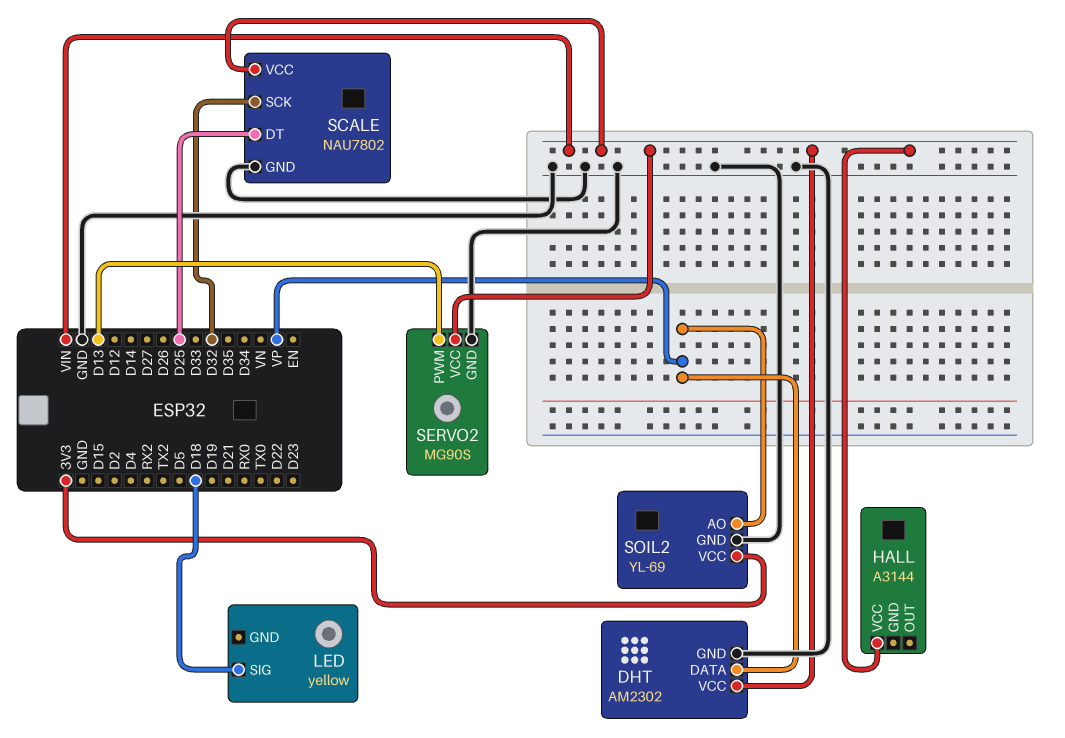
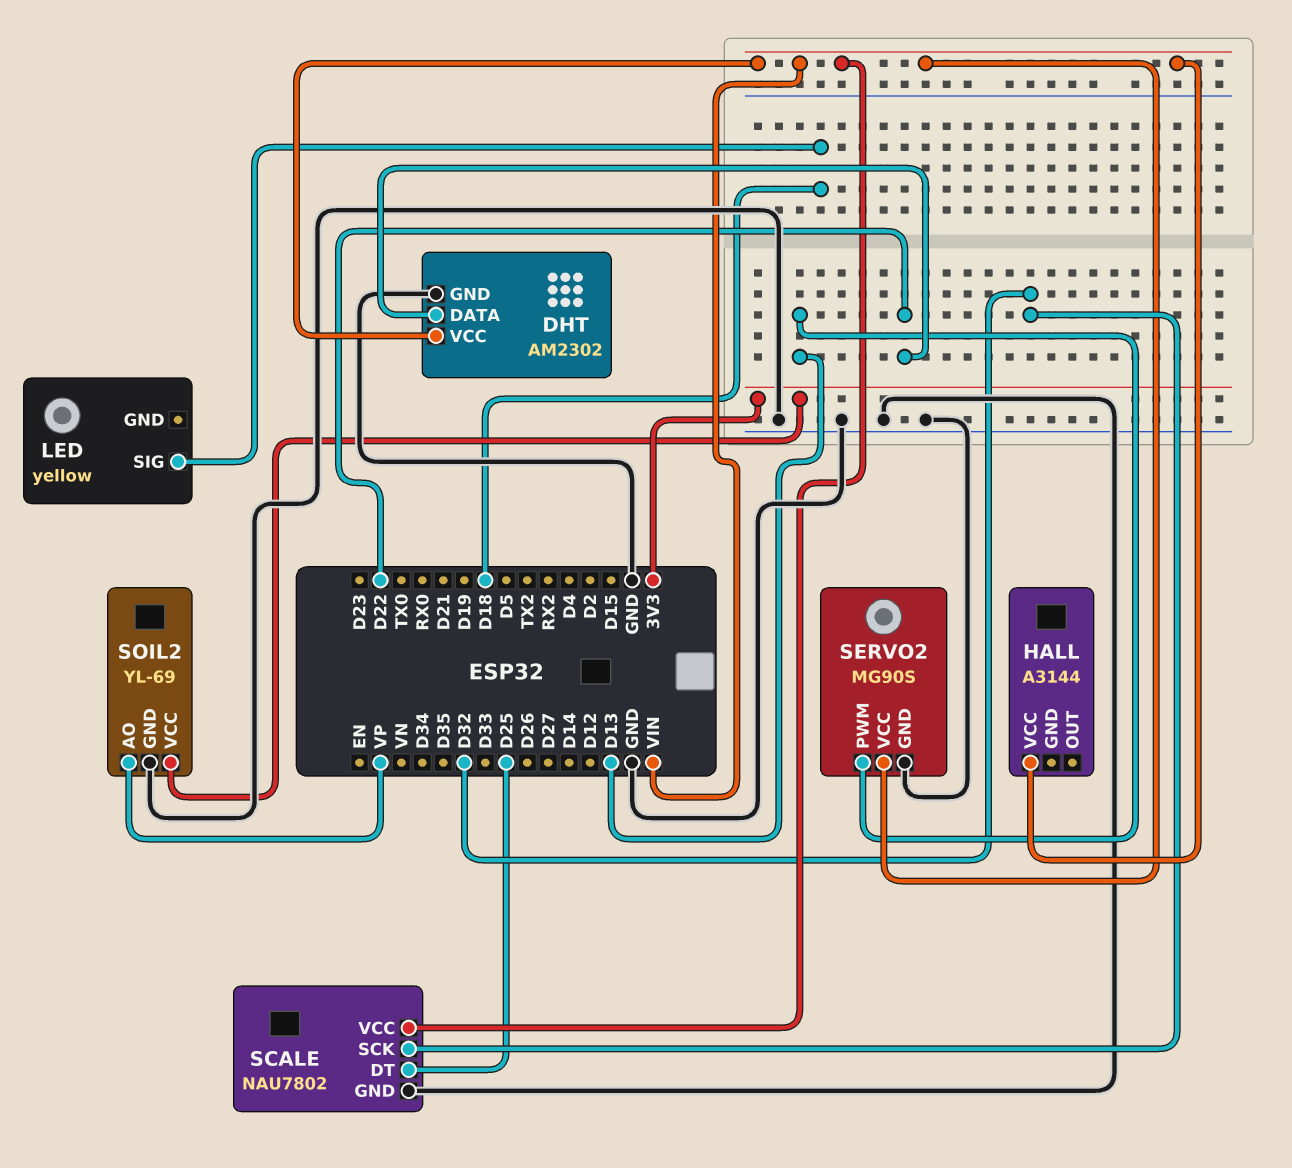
DHT pin DATA: VP -> D22

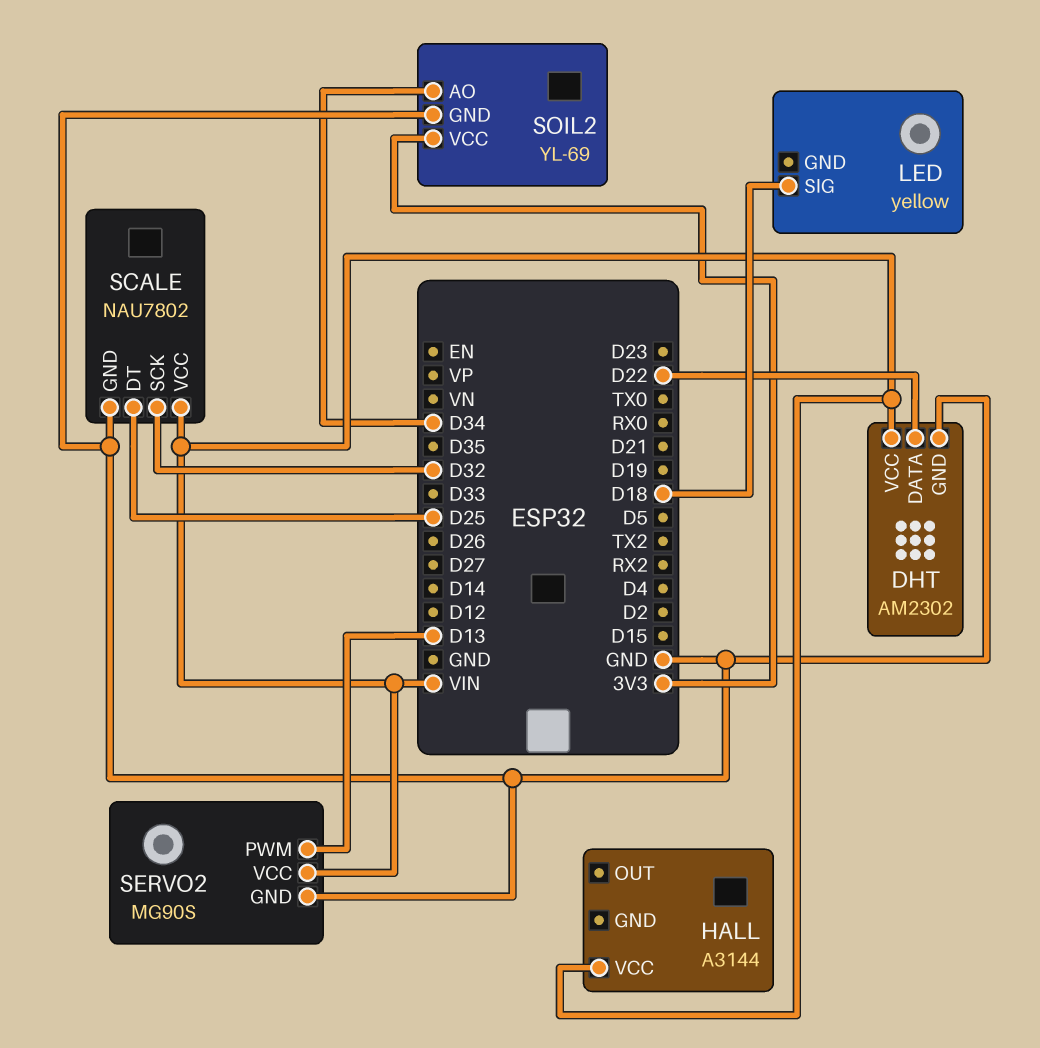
SOIL2 pin AO: VP -> D34

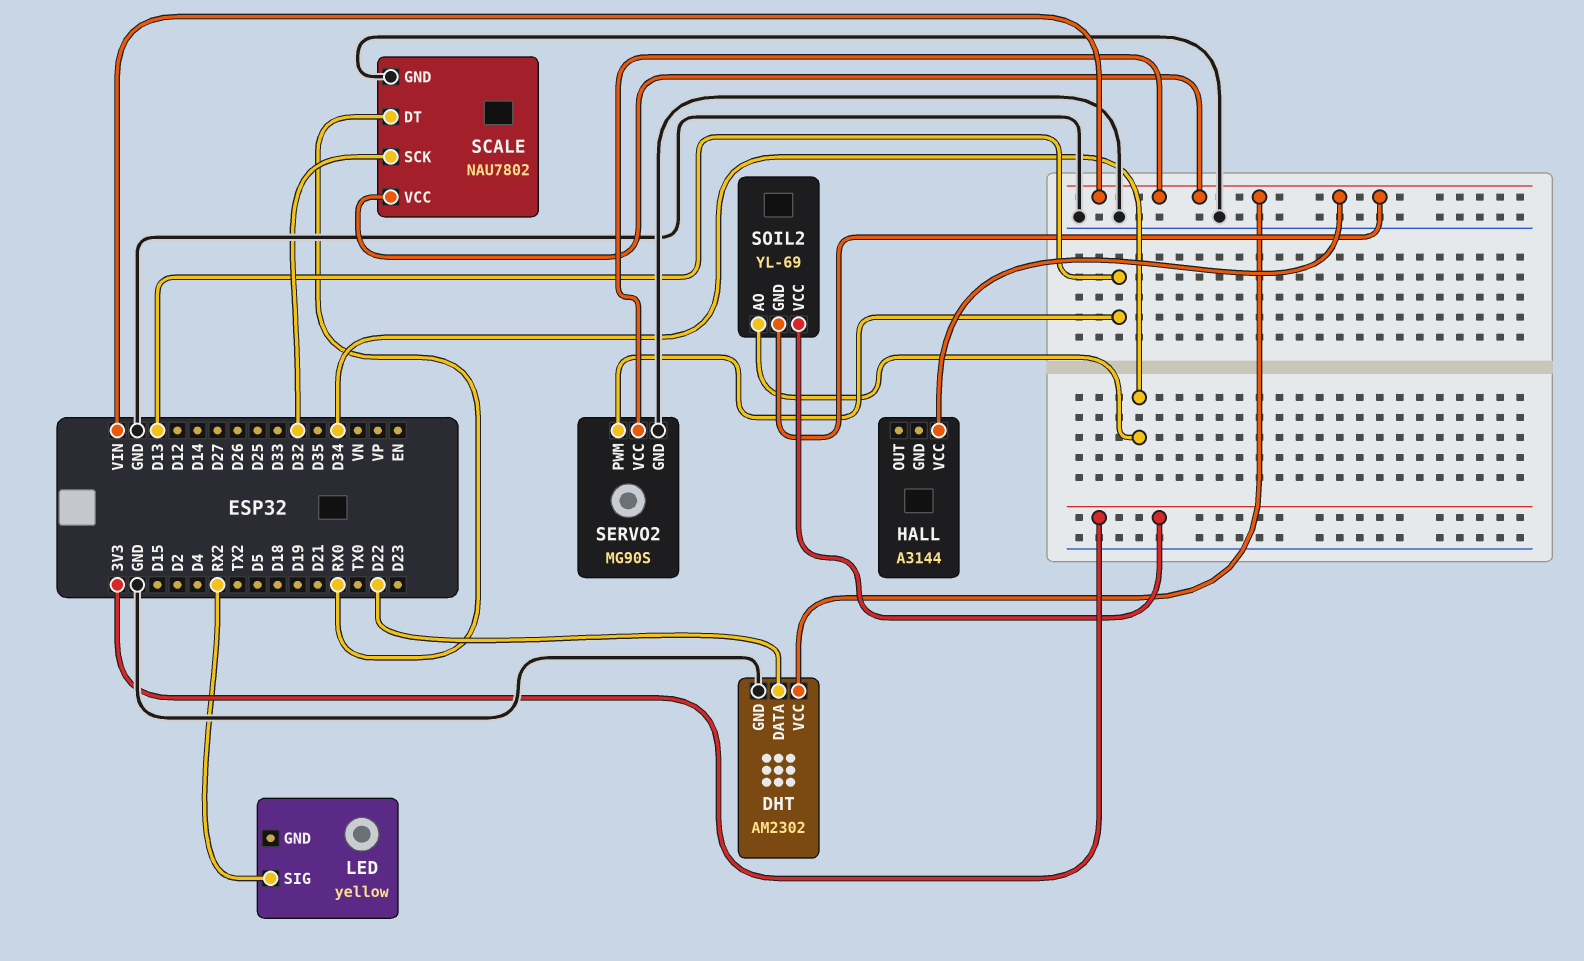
LED pin SIG: D18 -> RX2
SCALE pin DT: D25 -> RX0
SOIL2 pin GND: GND -> VIN

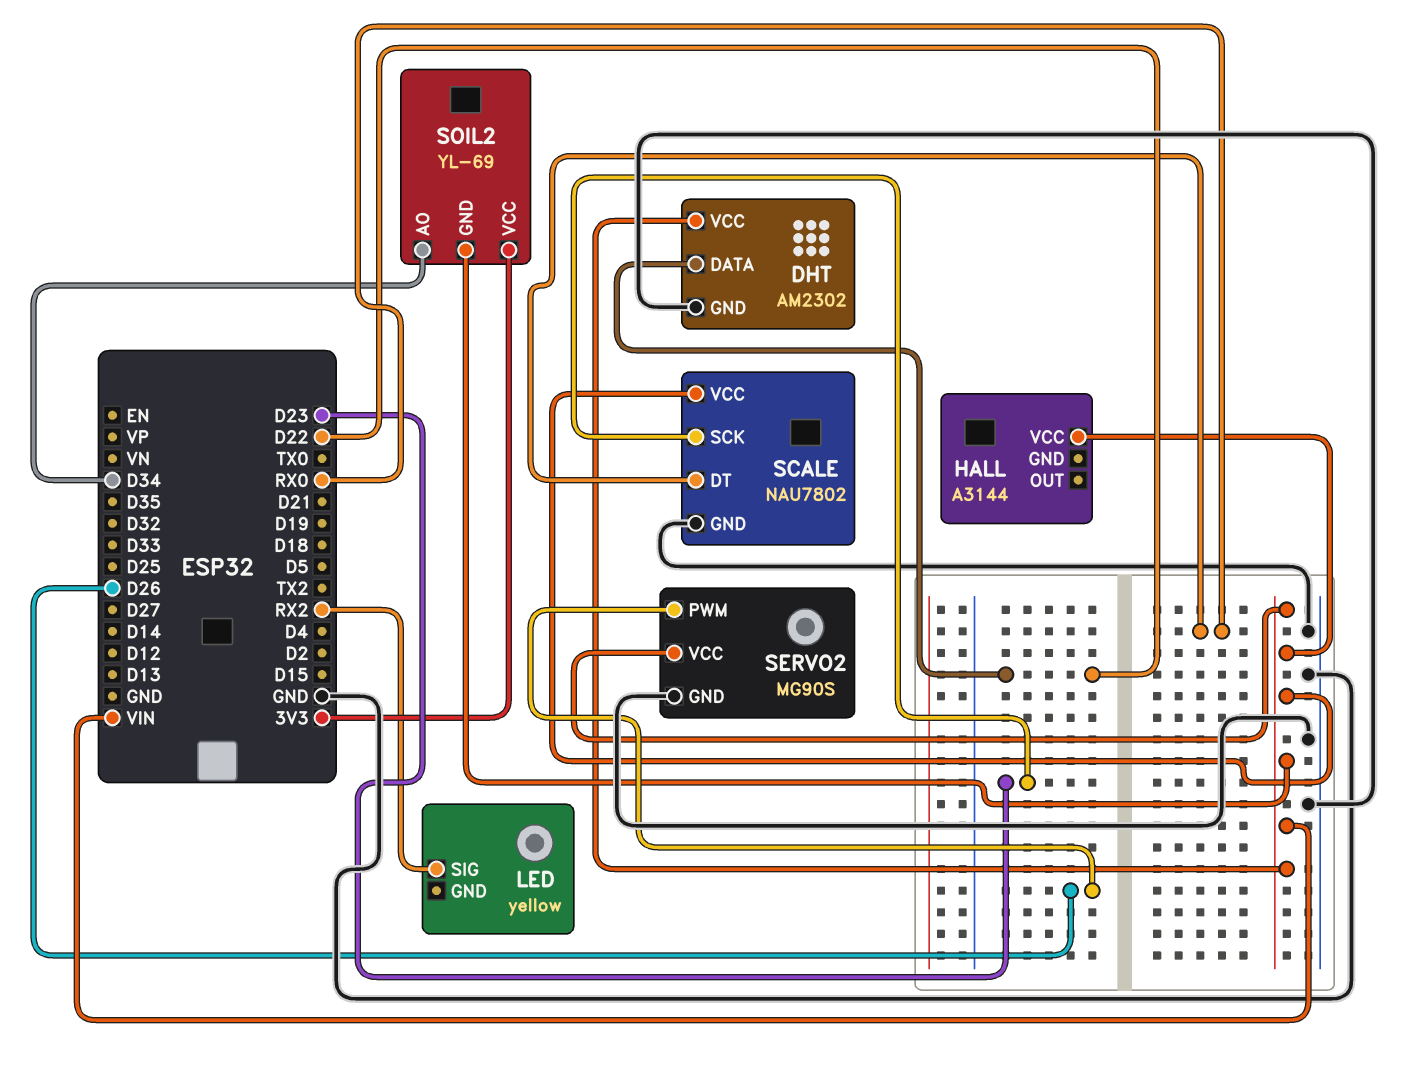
SCALE pin SCK: D32 -> D23
SERVO2 pin PWM: D13 -> D26

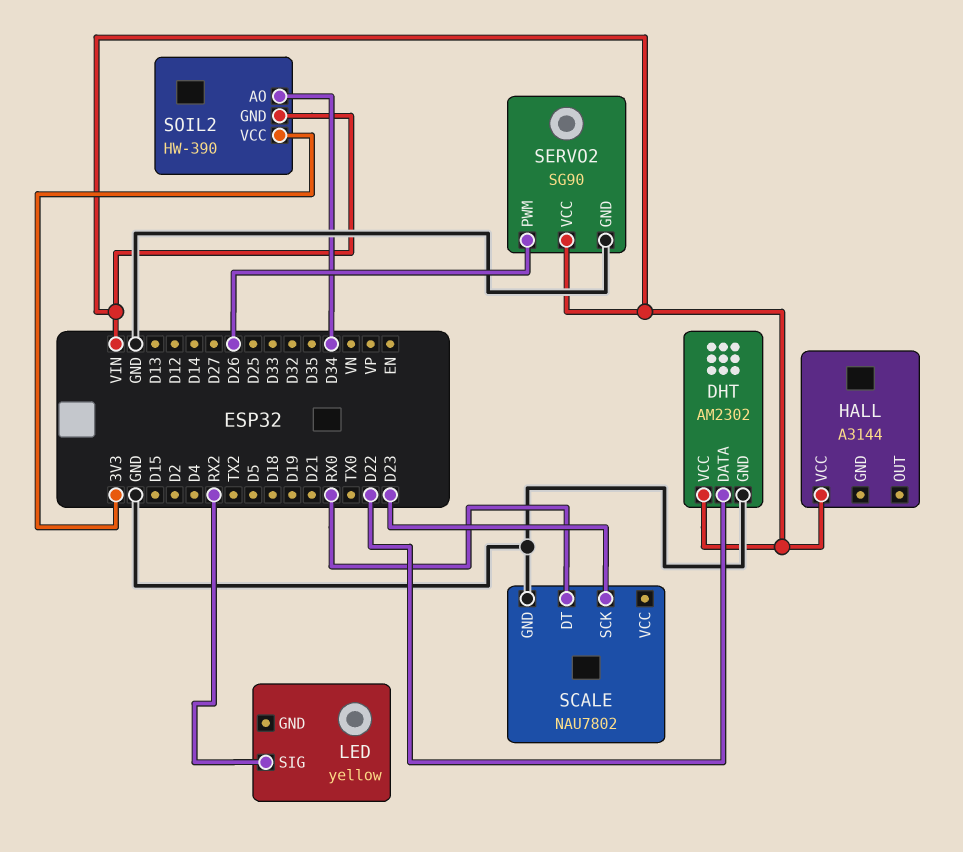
SCALE pin VCC: VIN -> none
SERVO2: MG90S -> SG90
SOIL2: YL-69 -> HW-390

